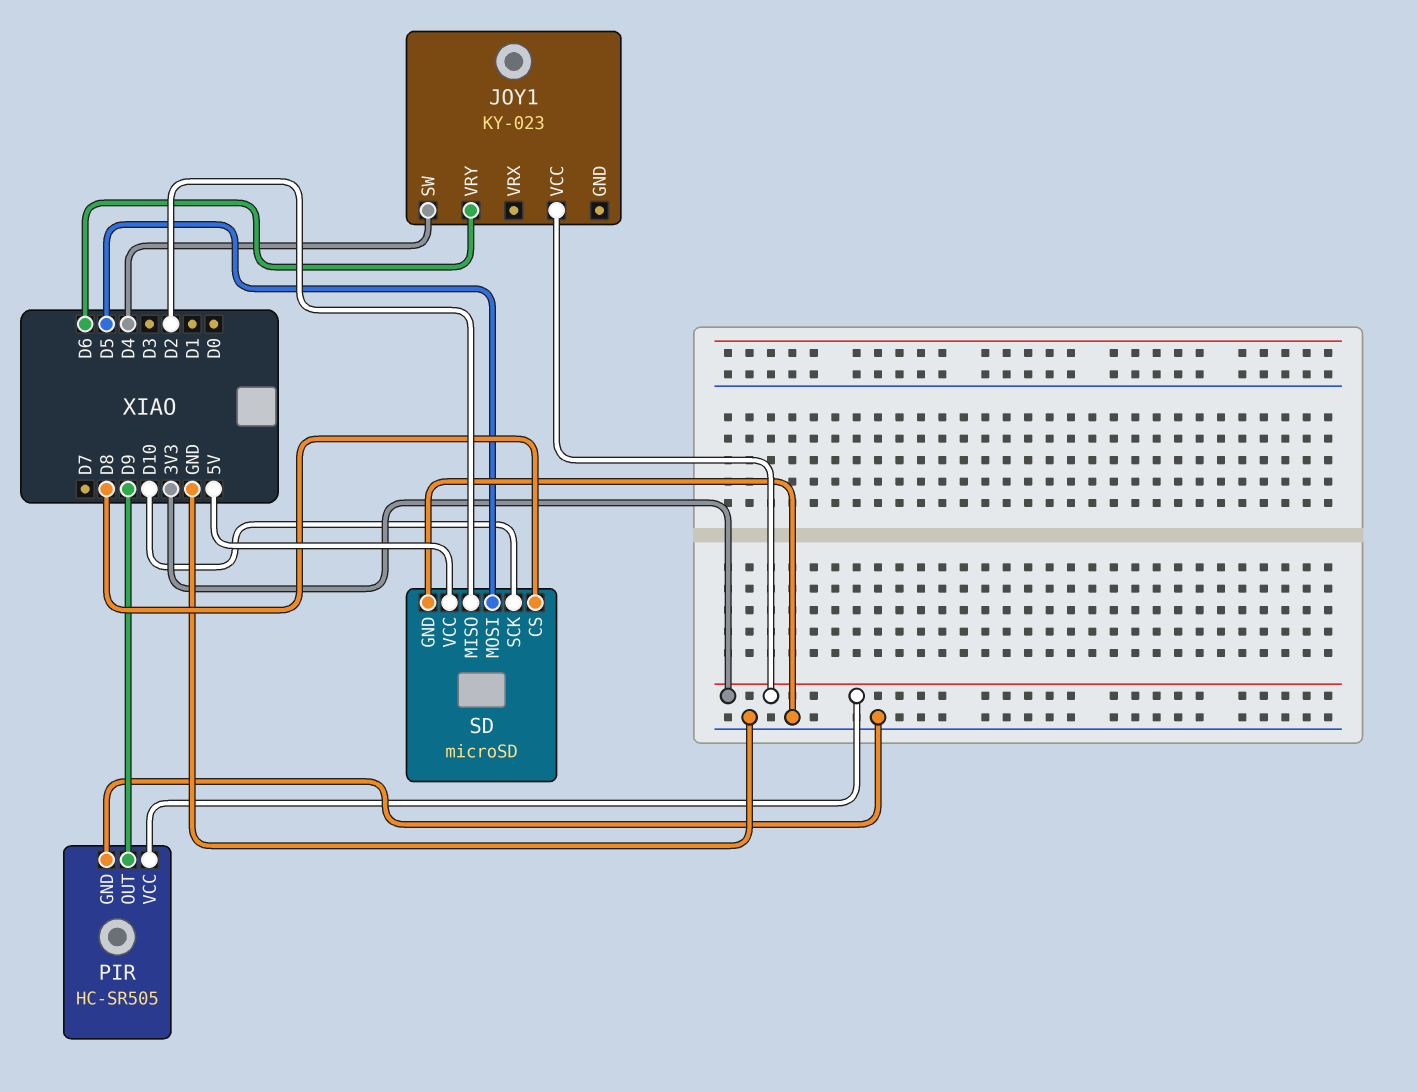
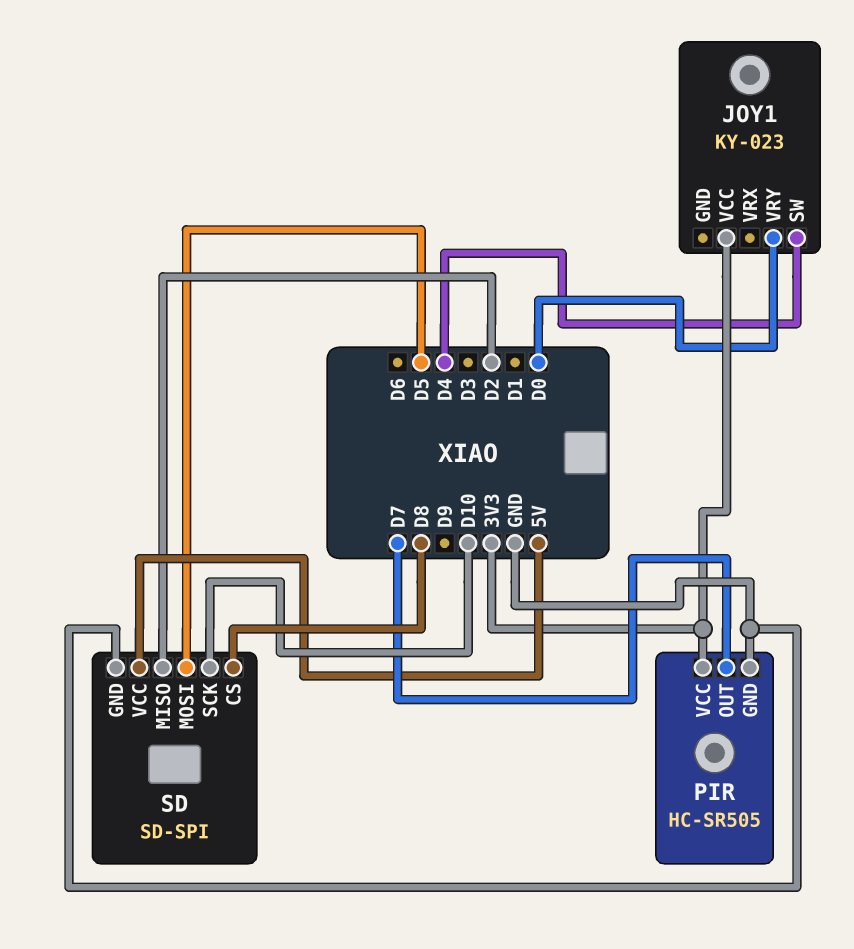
JOY1 pin VRY: D6 -> D0
PIR pin OUT: D9 -> D7
SD: microSD -> SD-SPI

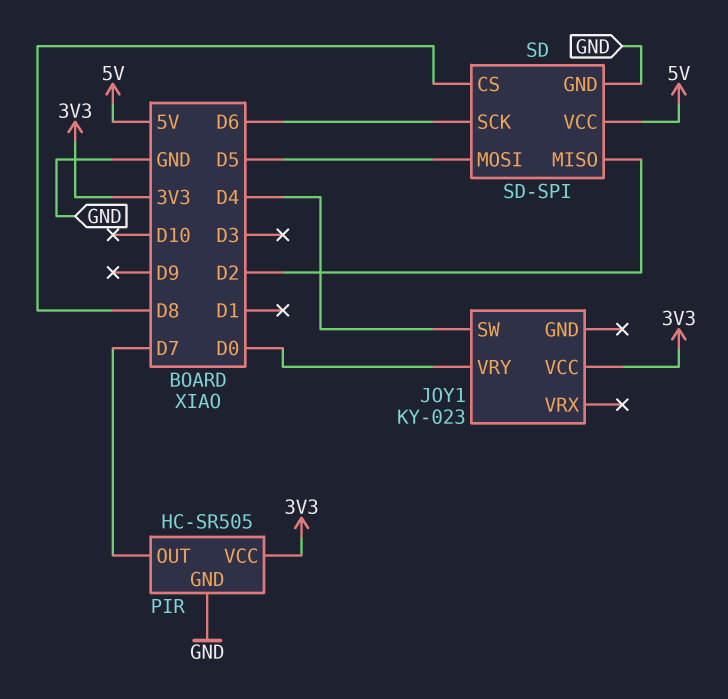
SD pin SCK: D10 -> D6

